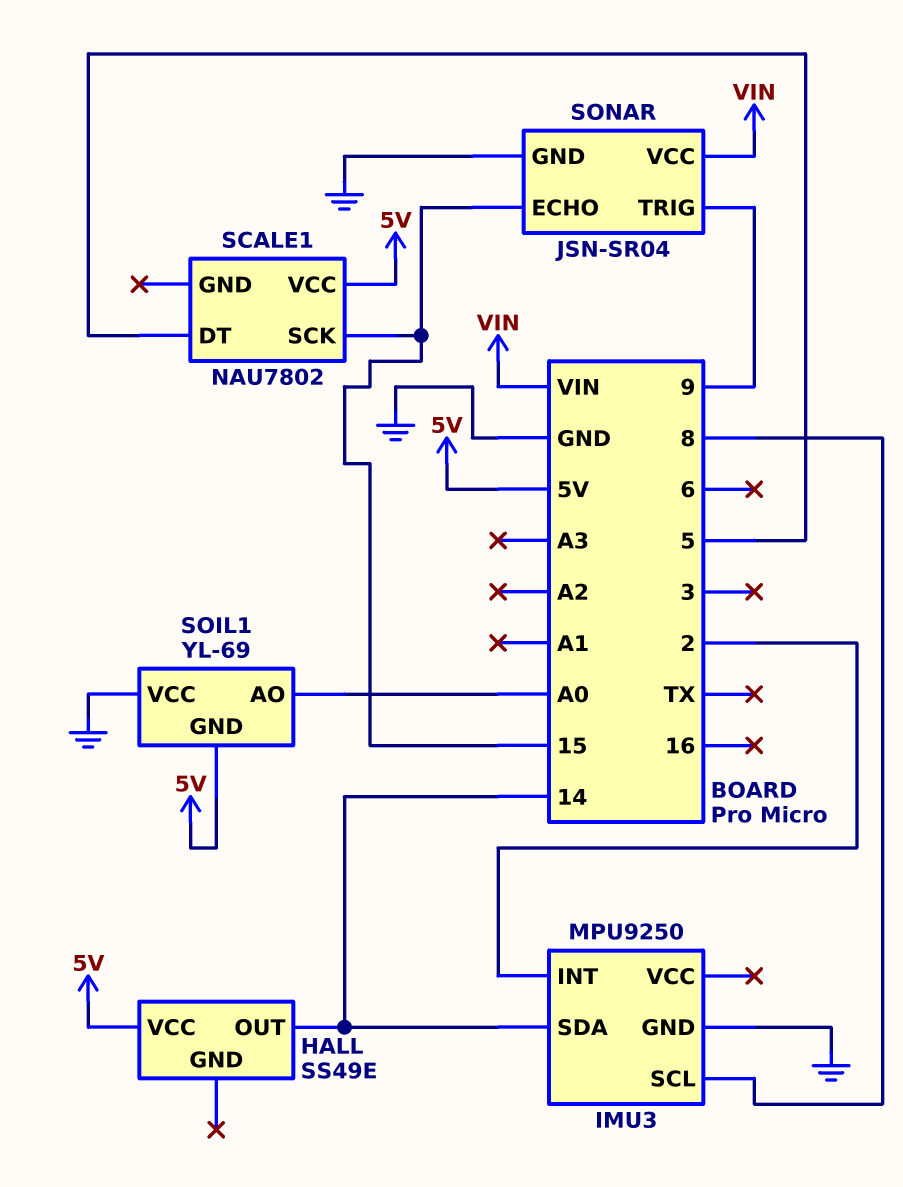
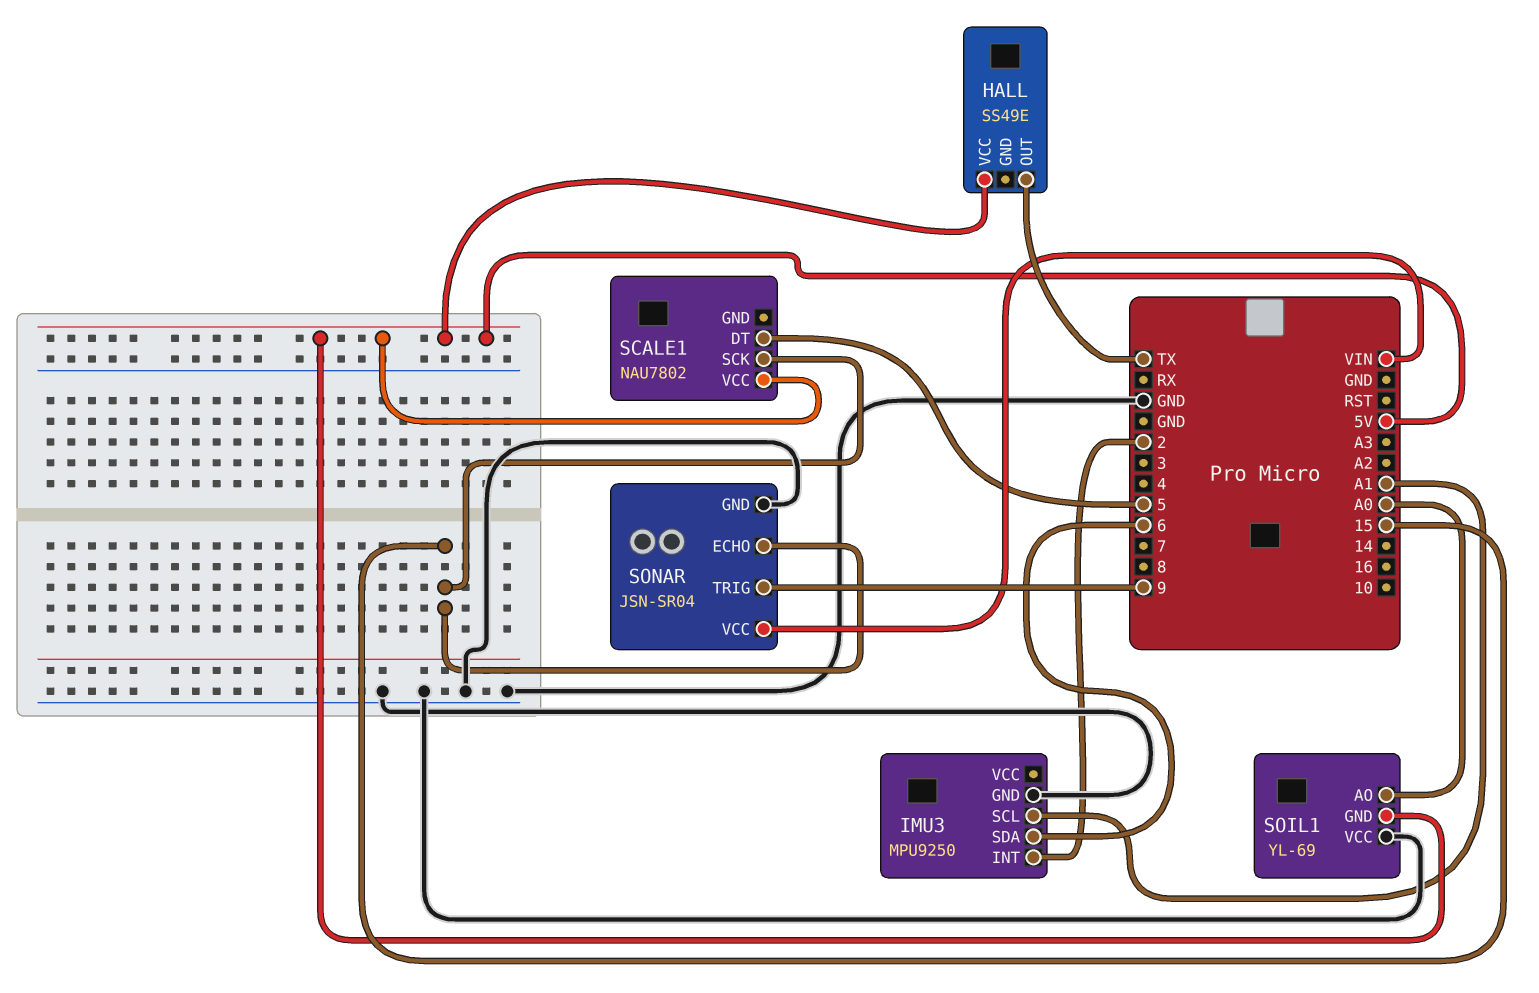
HALL pin OUT: 14 -> TX
IMU3 pin SCL: 8 -> A1
IMU3 pin SDA: 14 -> 6

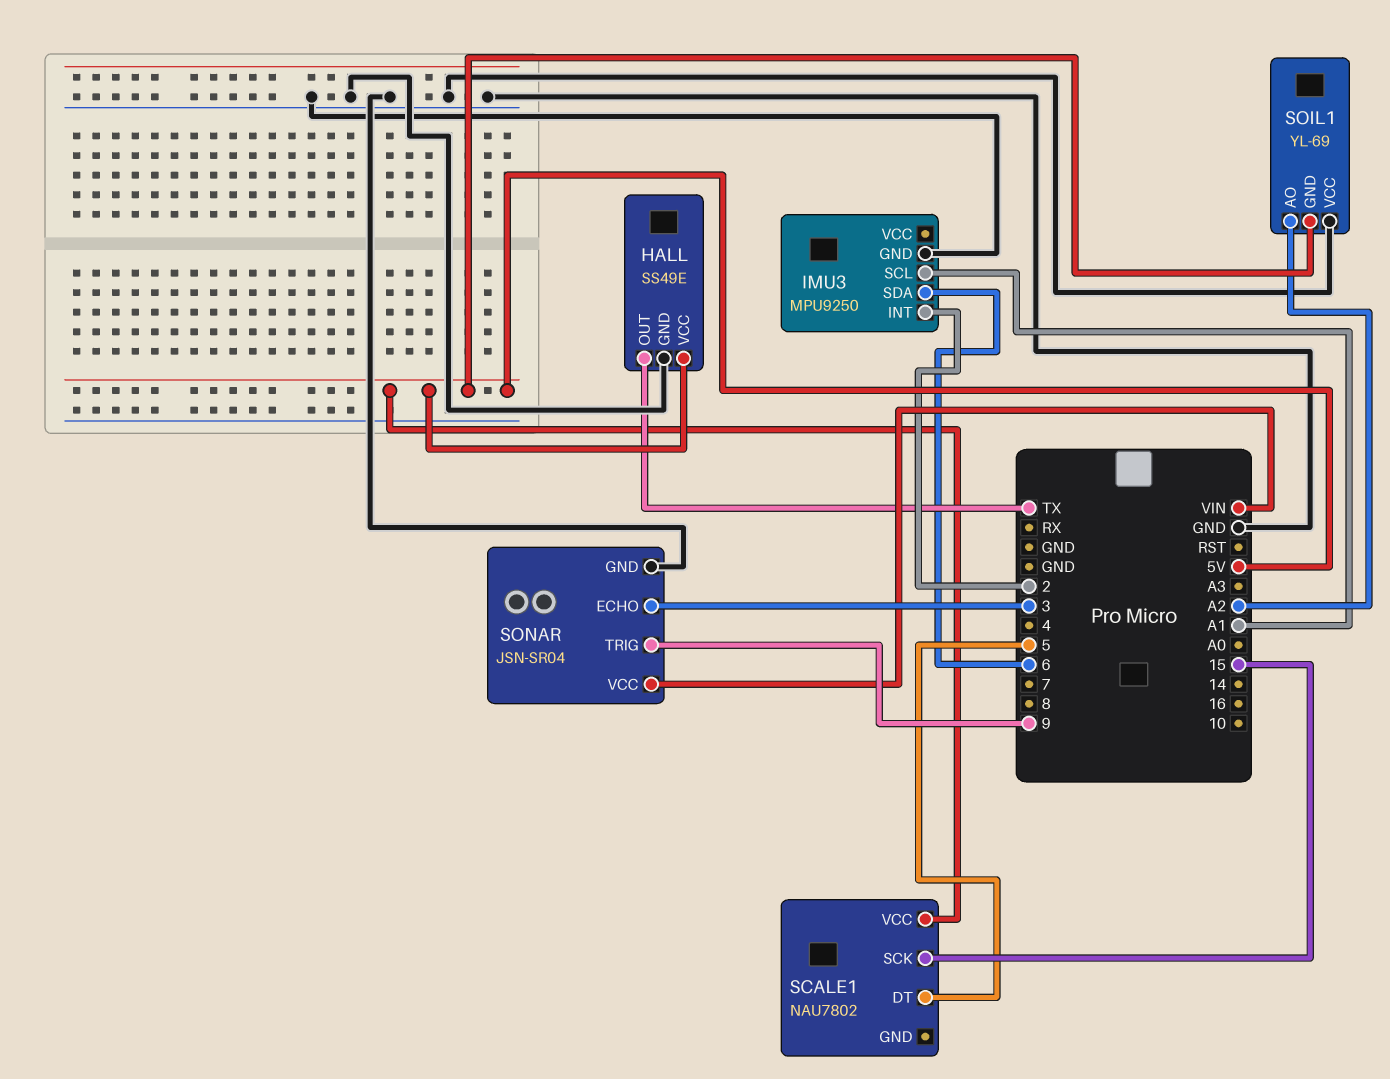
HALL pin GND: none -> GND
SOIL1 pin AO: A0 -> A2
SONAR pin ECHO: 15 -> 3

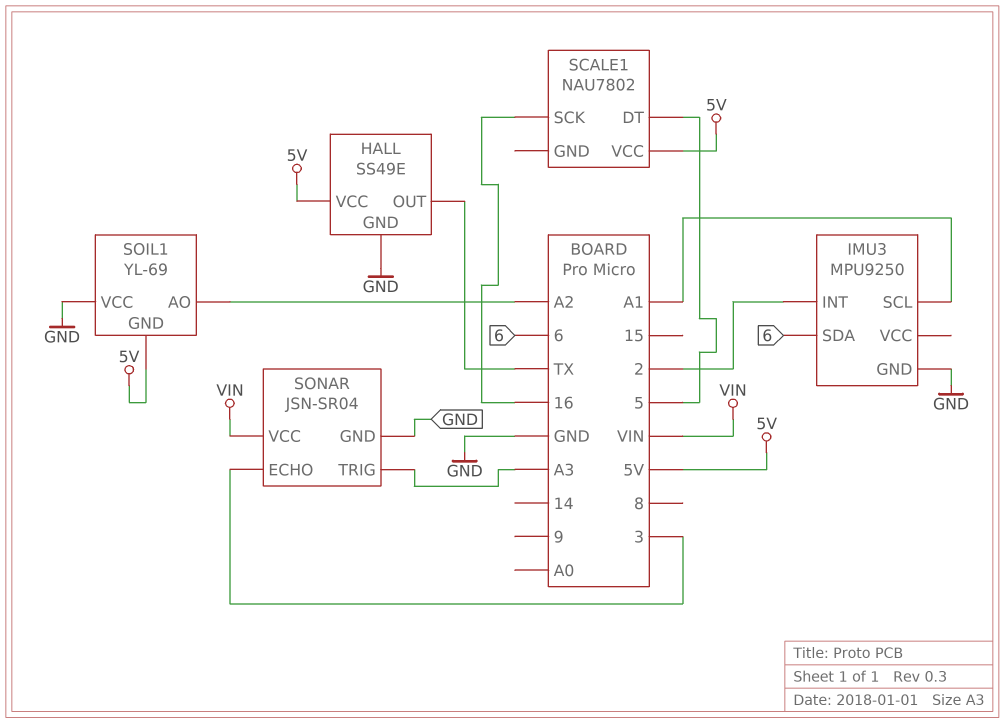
SCALE1 pin SCK: 15 -> 16
SONAR pin TRIG: 9 -> A3

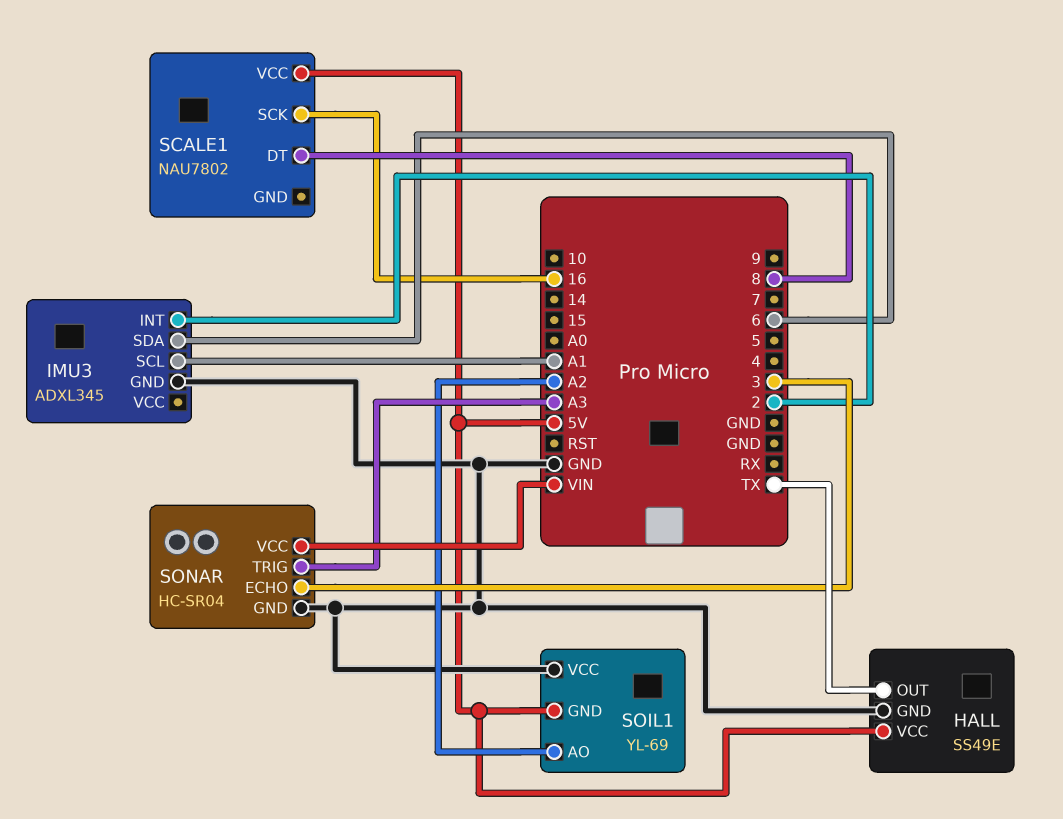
IMU3: MPU9250 -> ADXL345
SCALE1 pin DT: 5 -> 8
SONAR: JSN-SR04 -> HC-SR04

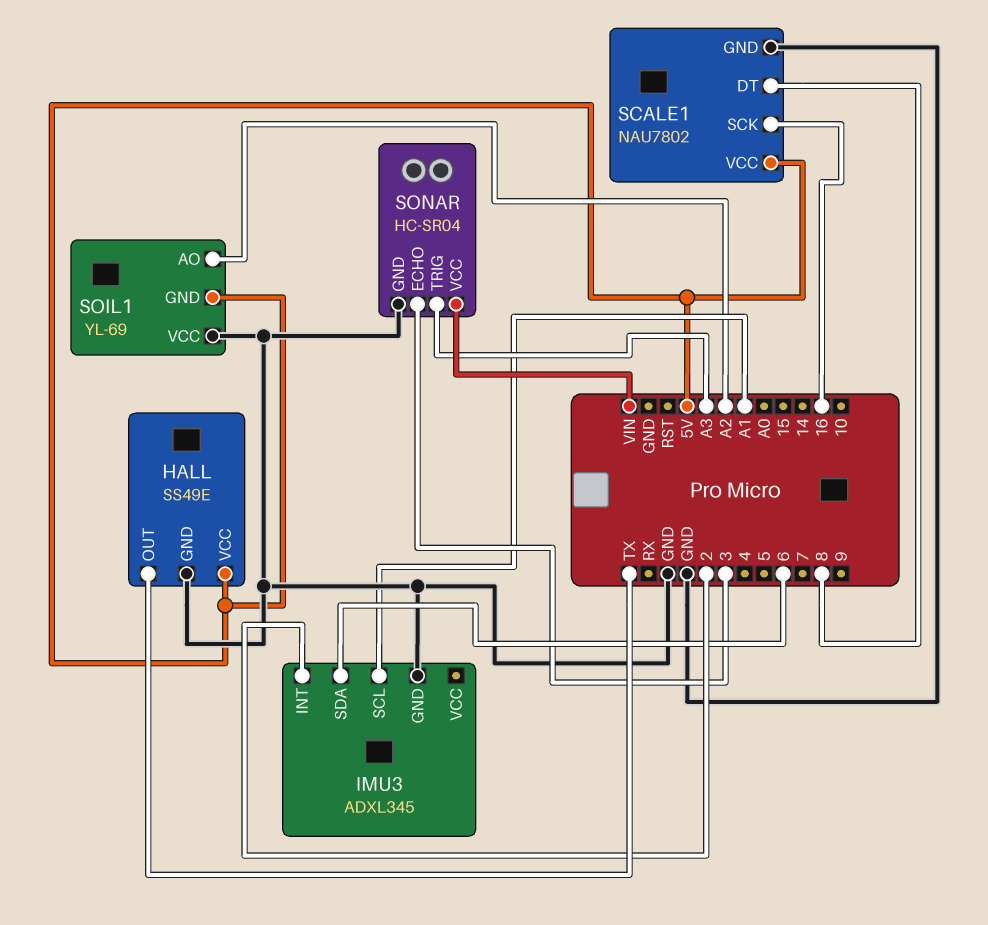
SCALE1 pin GND: none -> GND

